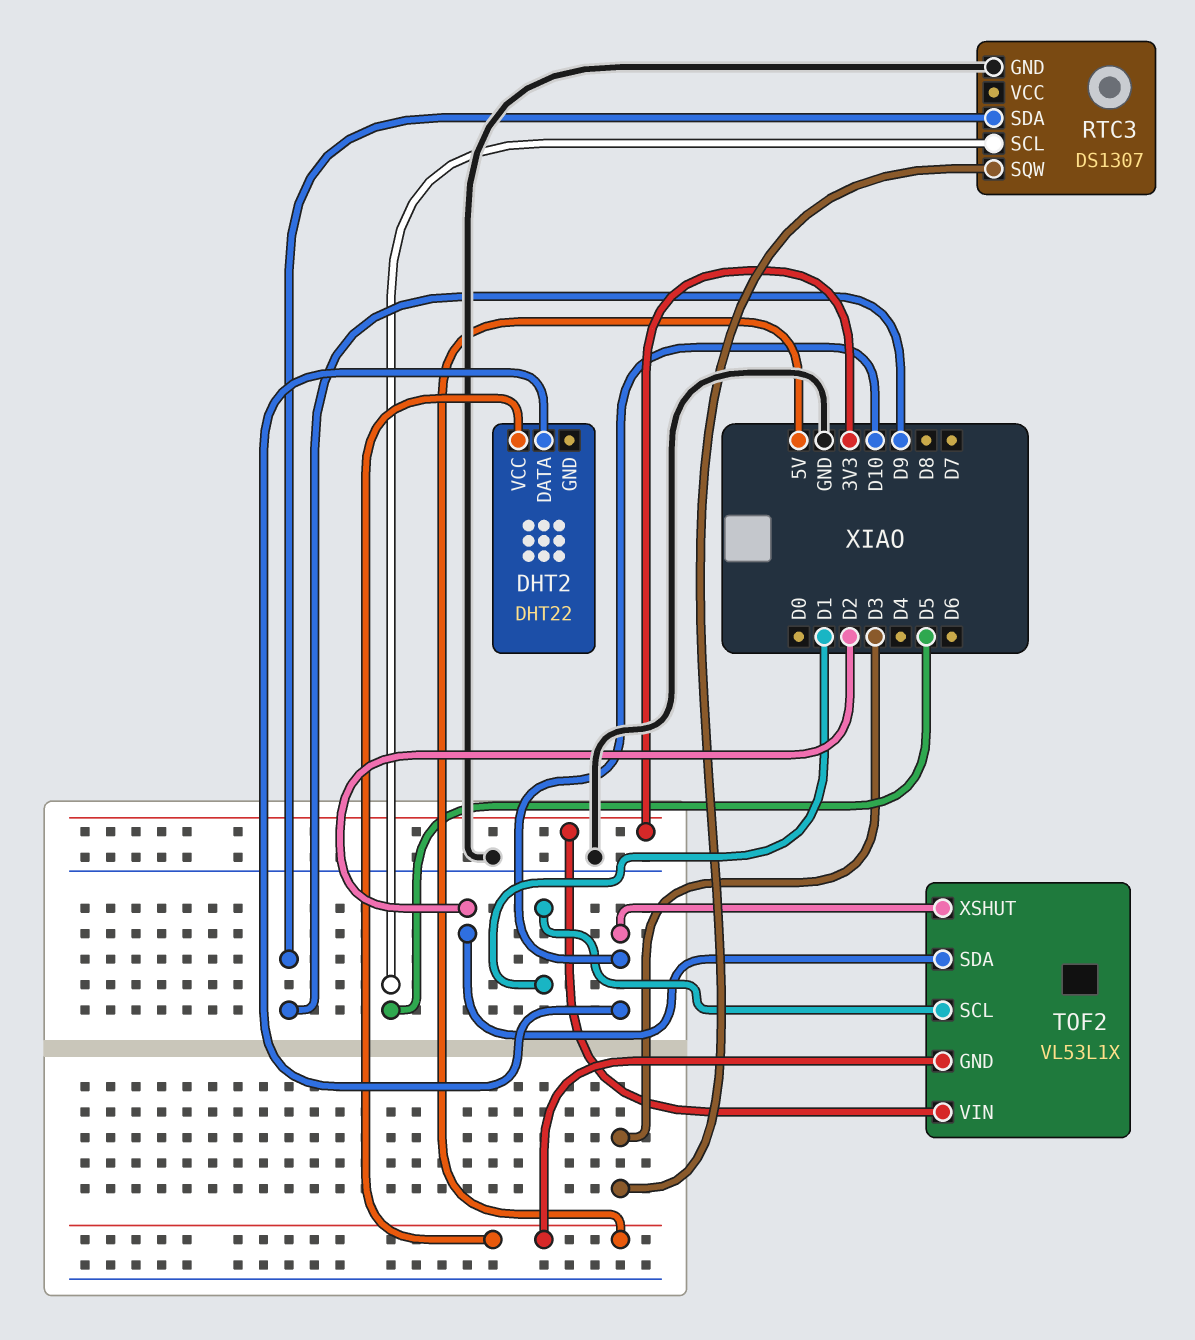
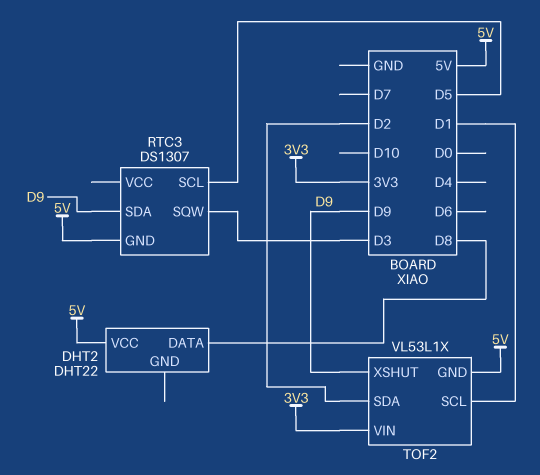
DHT2 pin DATA: D10 -> D8
RTC3 pin GND: GND -> 5V
TOF2 pin XSHUT: D10 -> D9

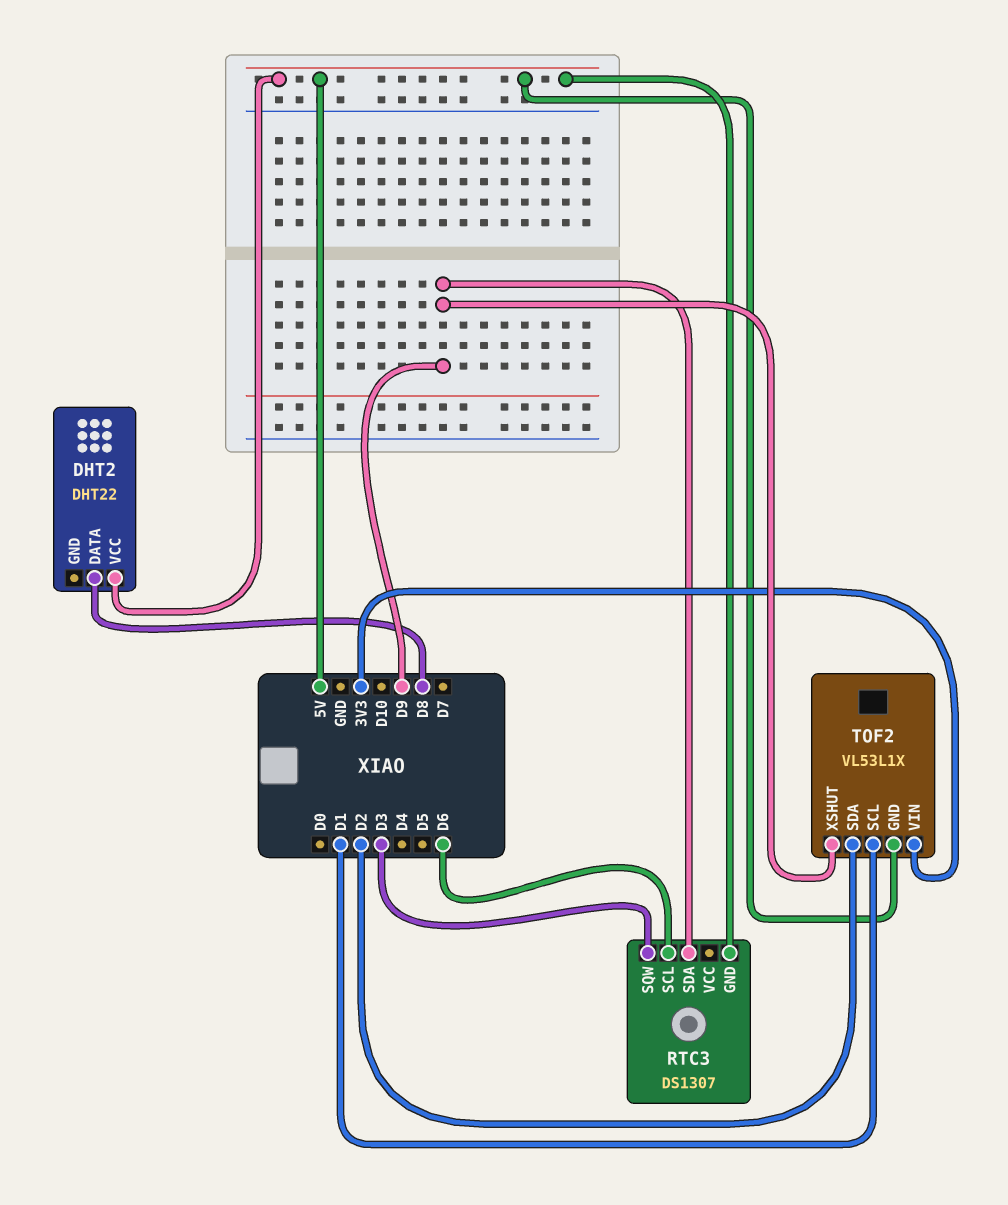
RTC3 pin SCL: D5 -> D6

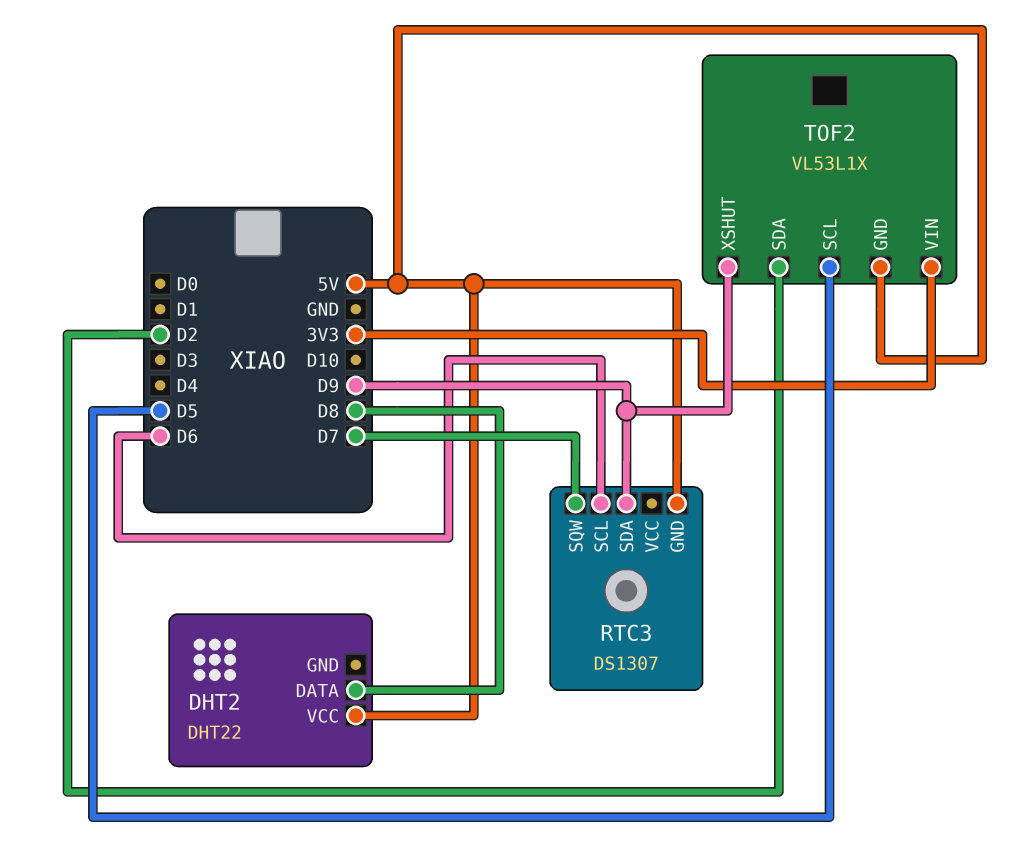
RTC3 pin SQW: D3 -> D7
TOF2 pin SCL: D1 -> D5

